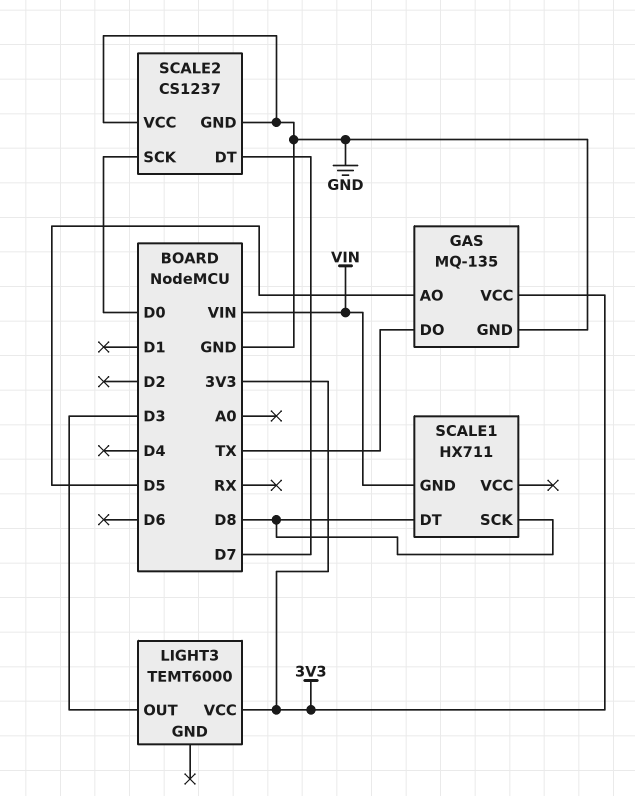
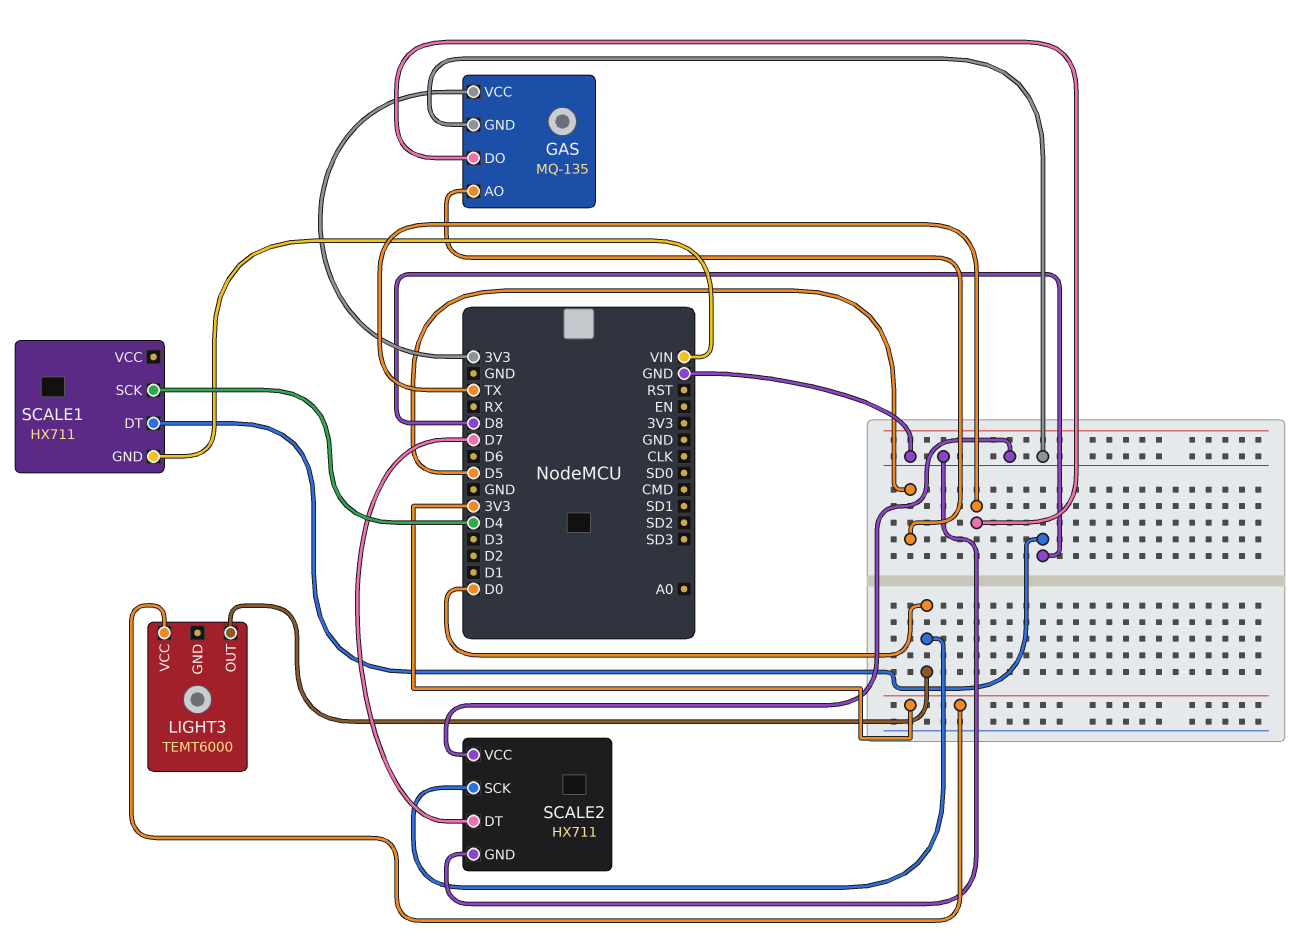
LIGHT3 pin OUT: D3 -> D0
SCALE1 pin SCK: D8 -> D4
SCALE2: CS1237 -> HX711

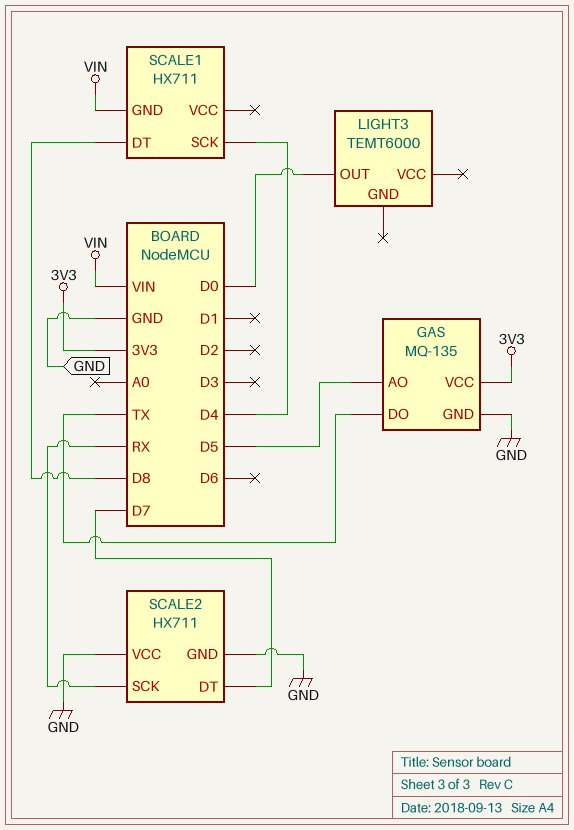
LIGHT3 pin VCC: 3V3 -> none
SCALE2 pin SCK: D0 -> RX

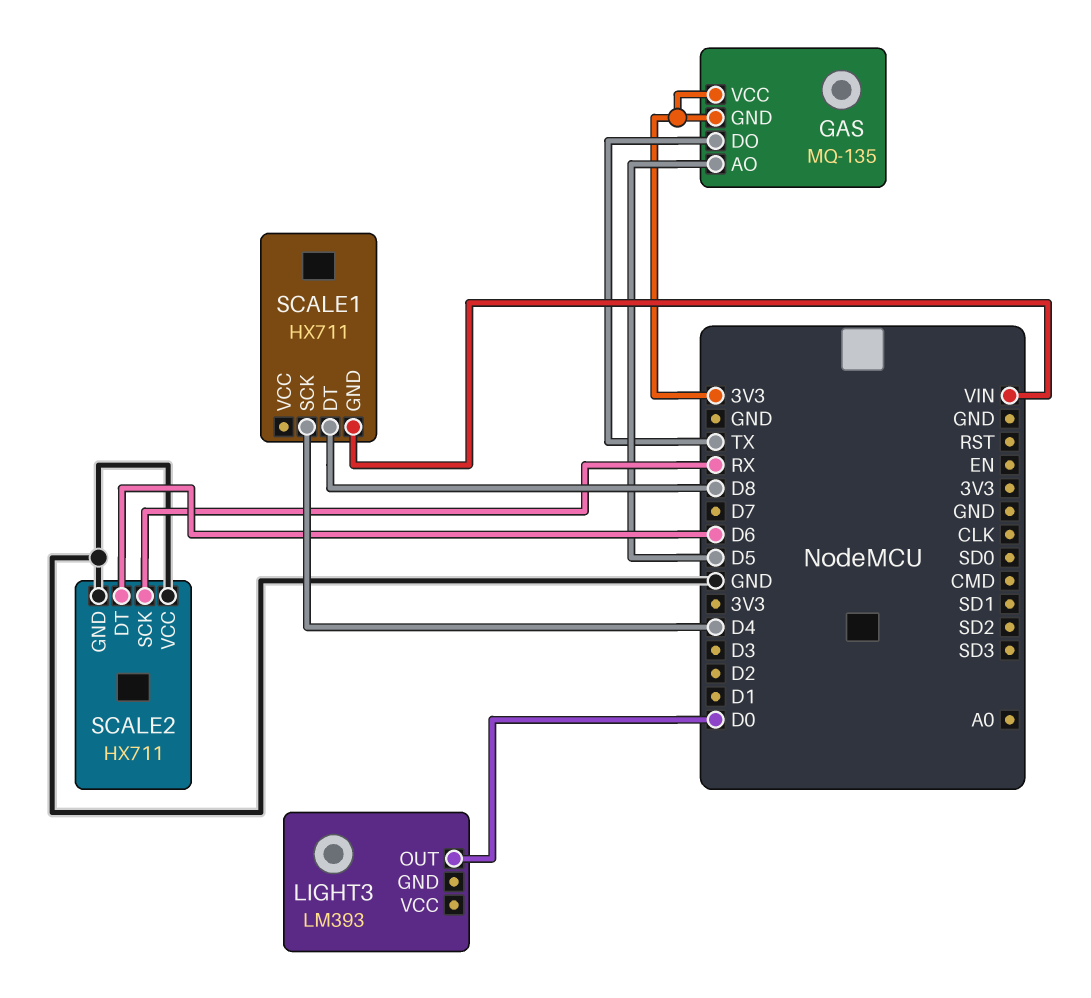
GAS pin GND: GND -> 3V3
LIGHT3: TEMT6000 -> LM393
SCALE2 pin DT: D7 -> D6

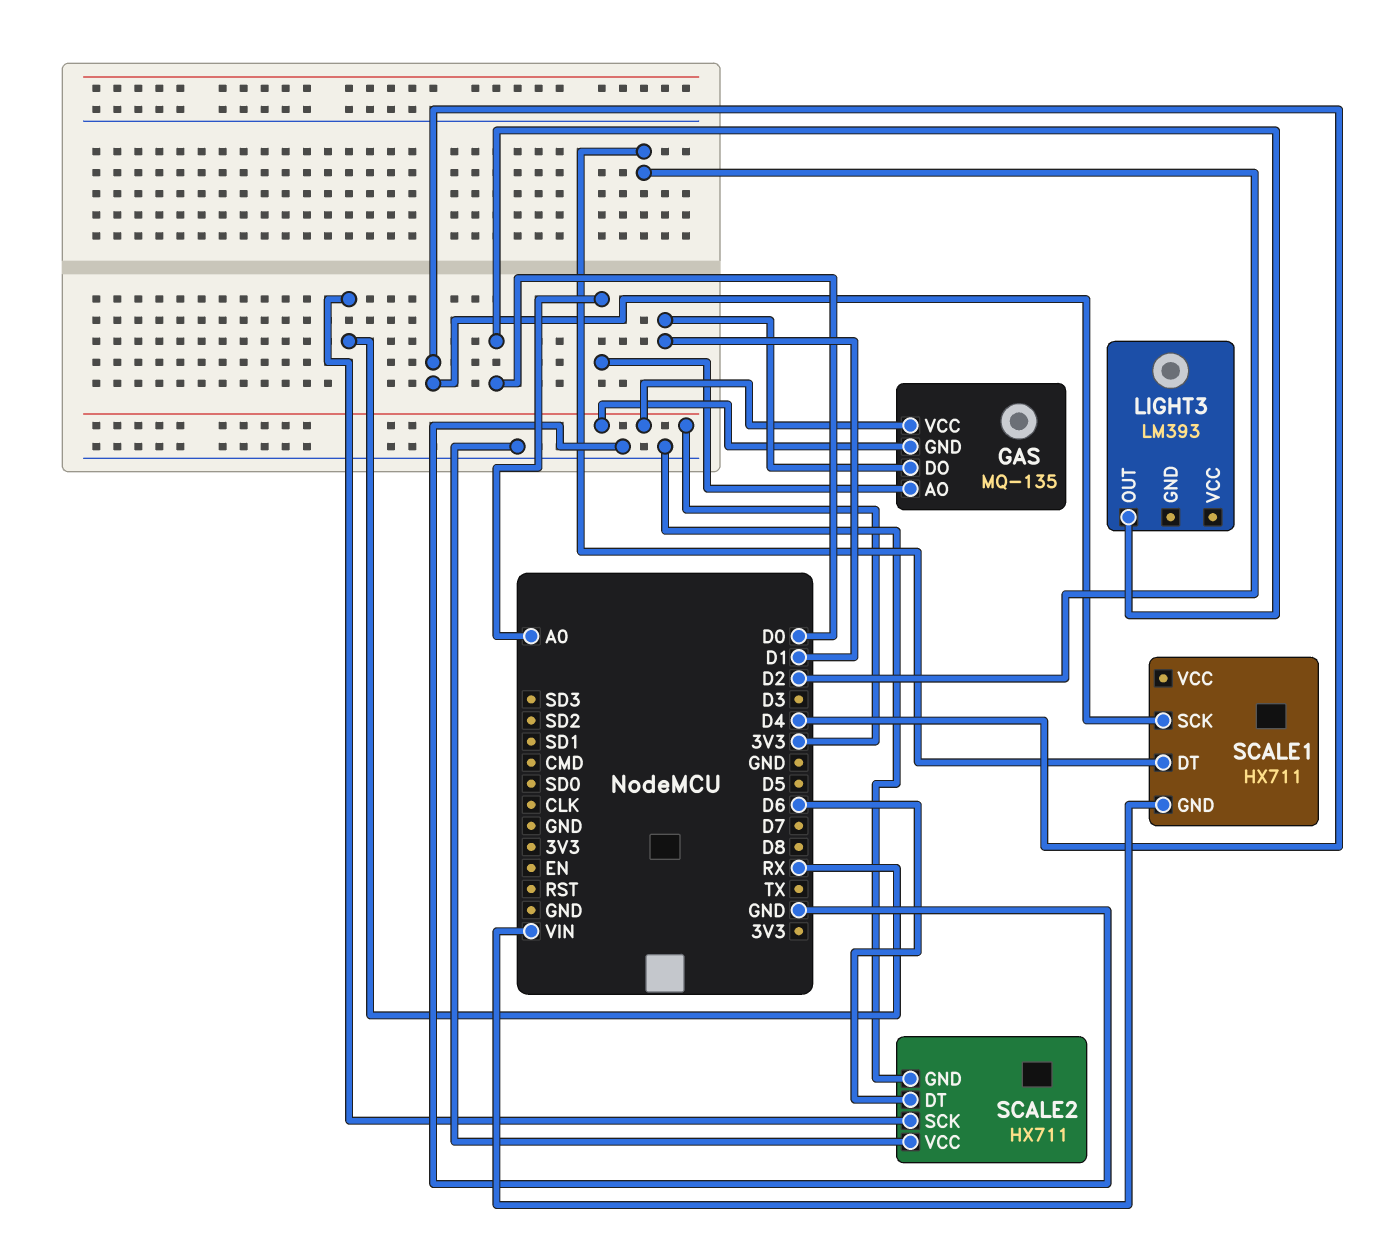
GAS pin AO: D5 -> A0
GAS pin DO: TX -> D1
SCALE1 pin DT: D8 -> D2

